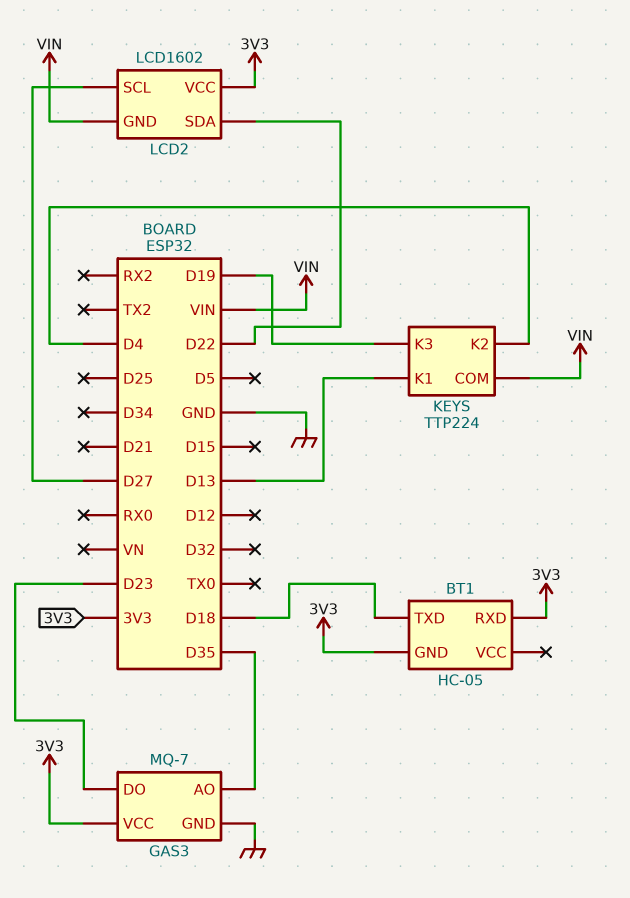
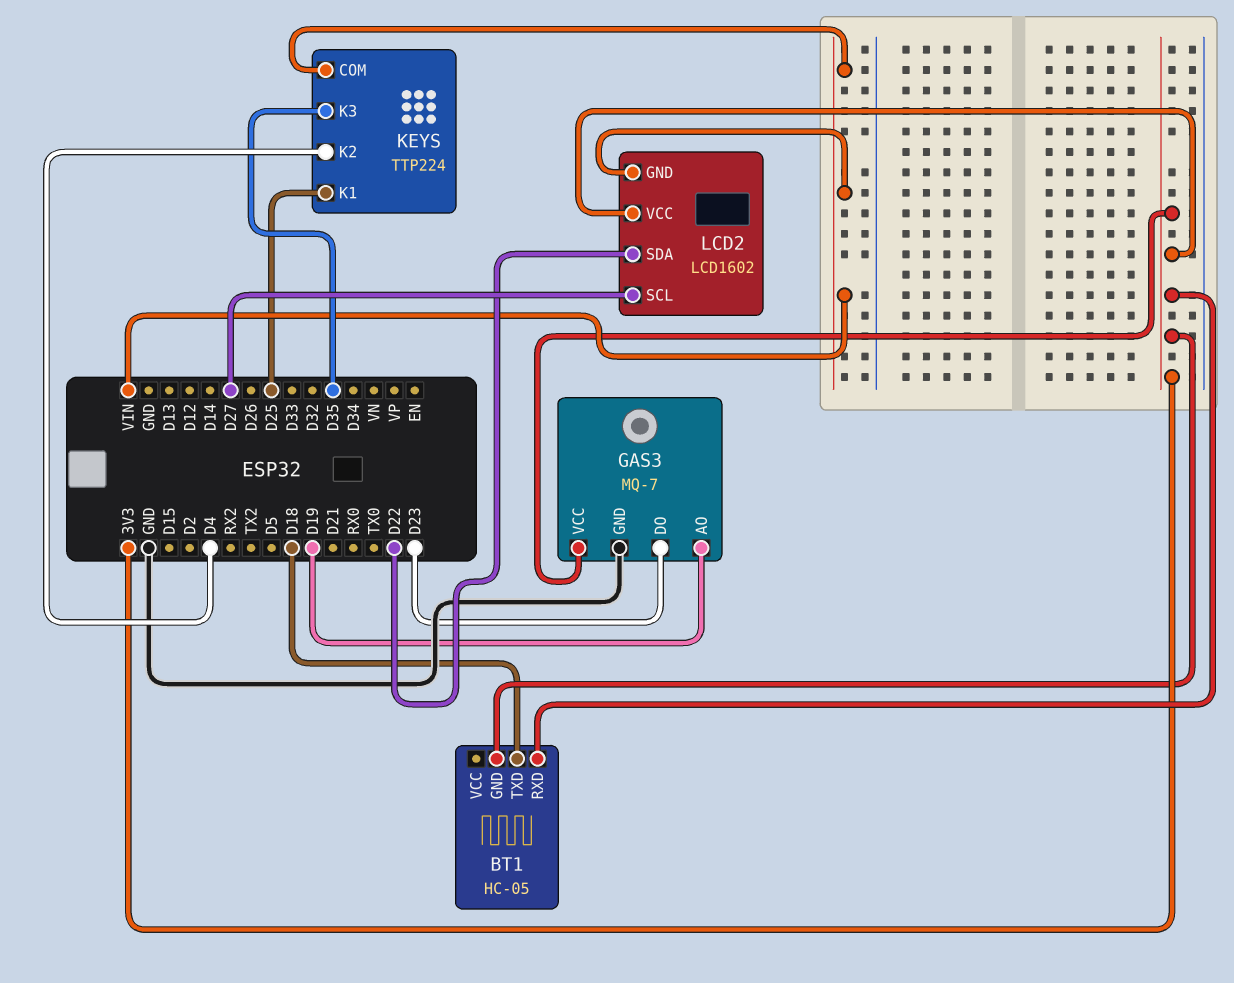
GAS3 pin AO: D35 -> D19
KEYS pin K1: D13 -> D25
KEYS pin K3: D19 -> D35

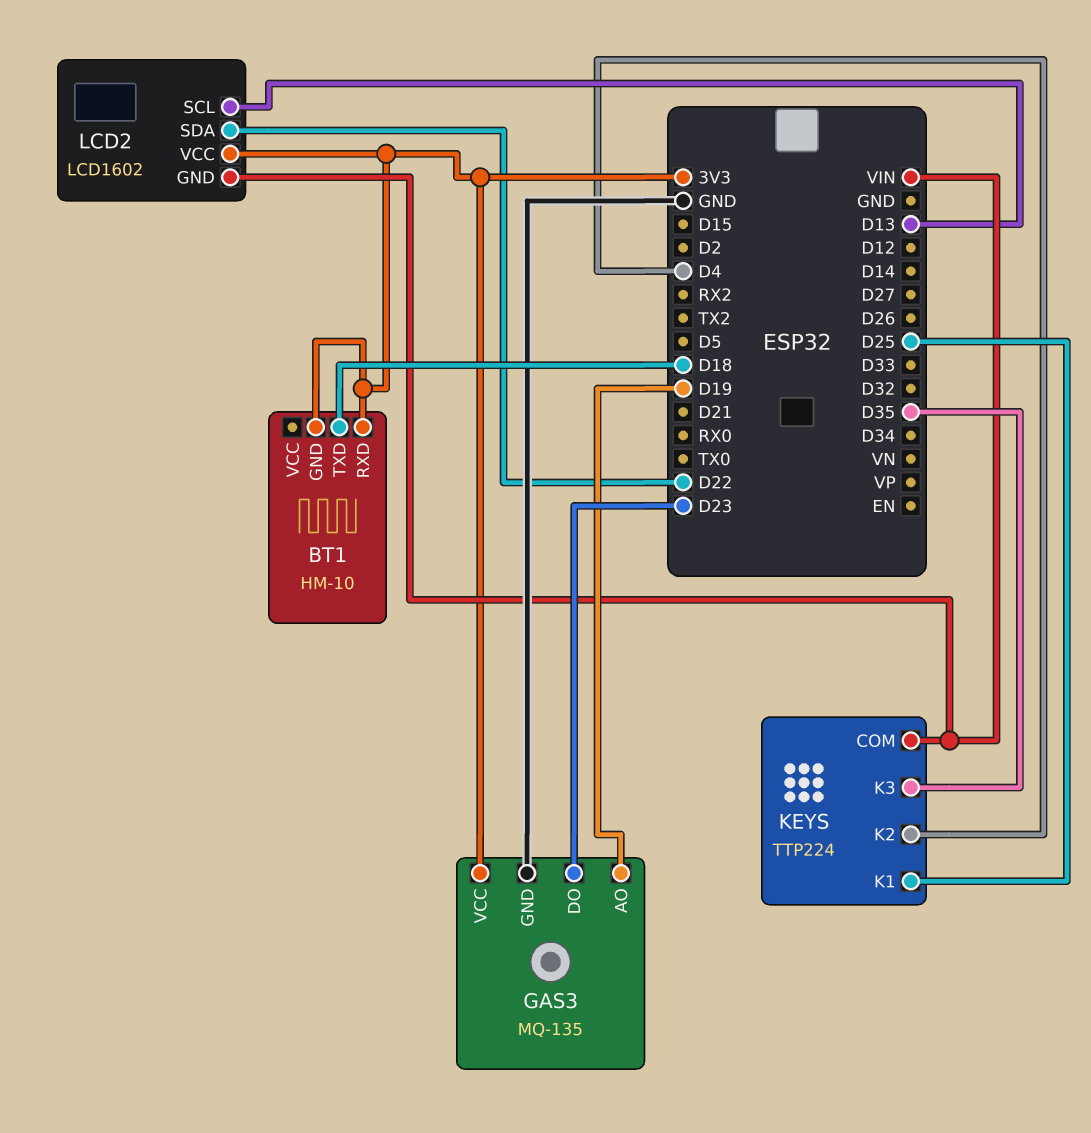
BT1: HC-05 -> HM-10
GAS3: MQ-7 -> MQ-135
LCD2 pin SCL: D27 -> D13

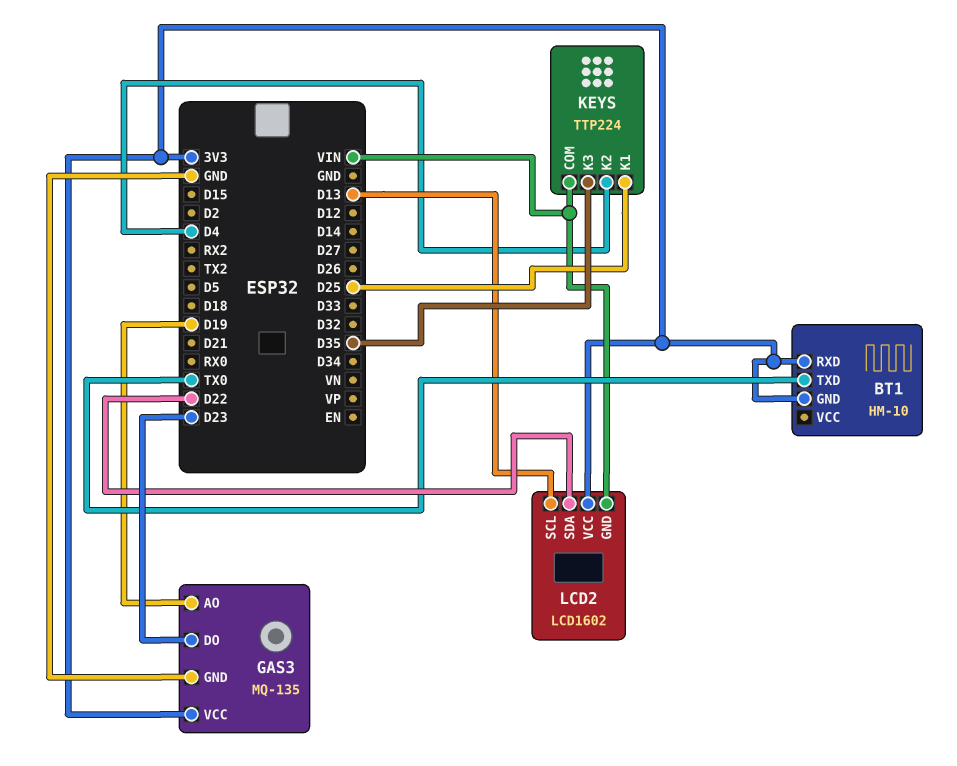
BT1 pin TXD: D18 -> TX0

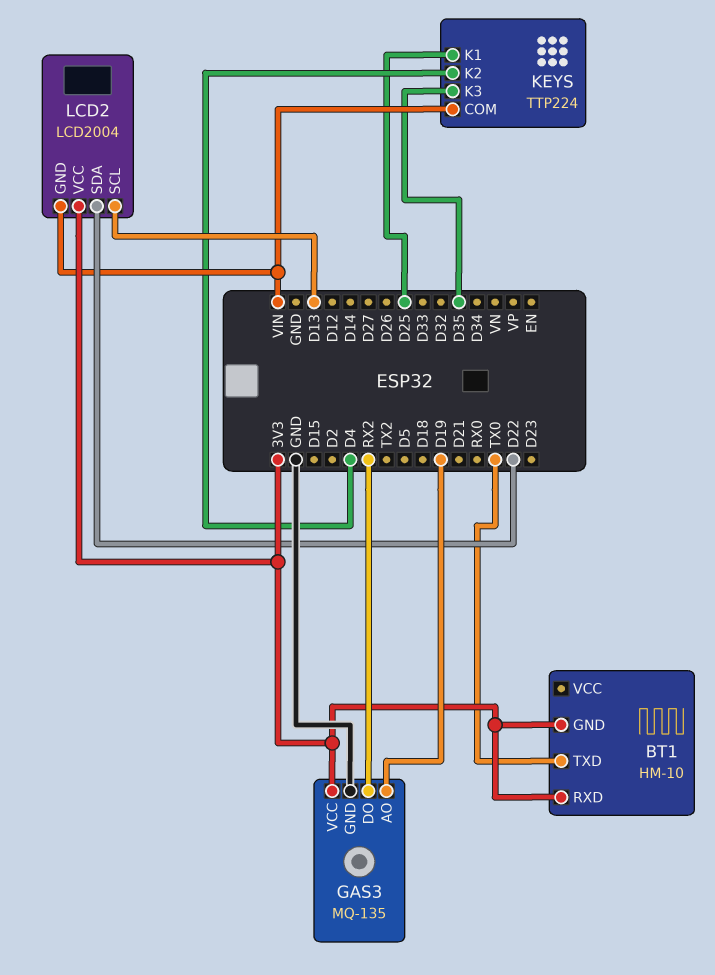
GAS3 pin DO: D23 -> RX2
LCD2: LCD1602 -> LCD2004

